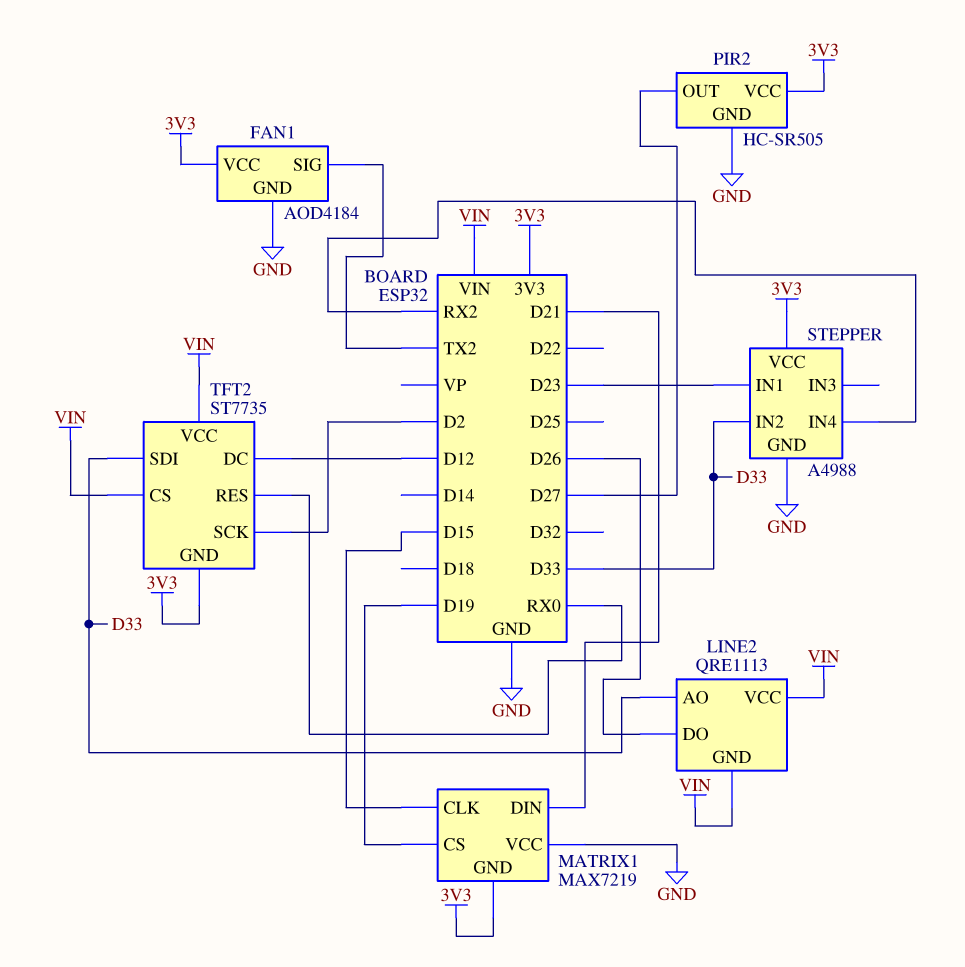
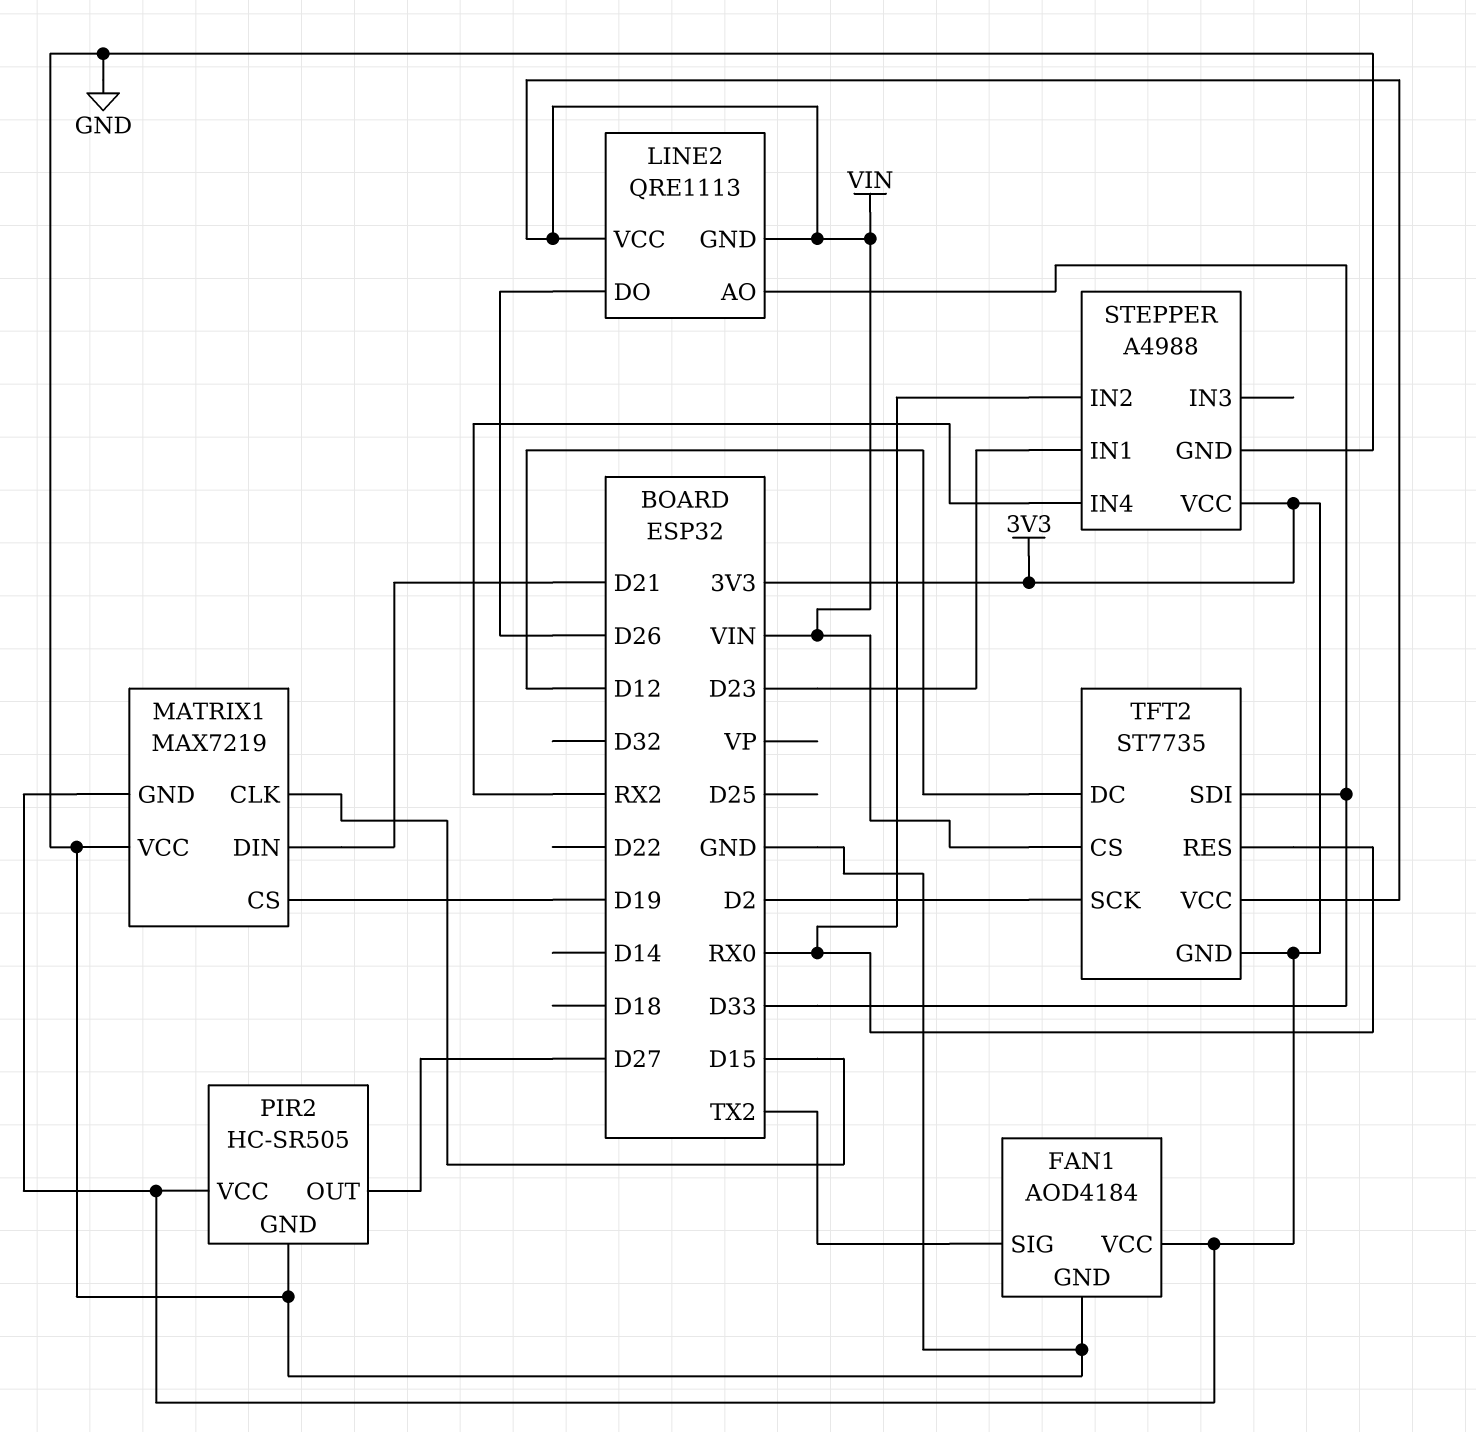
STEPPER pin IN2: D33 -> RX0

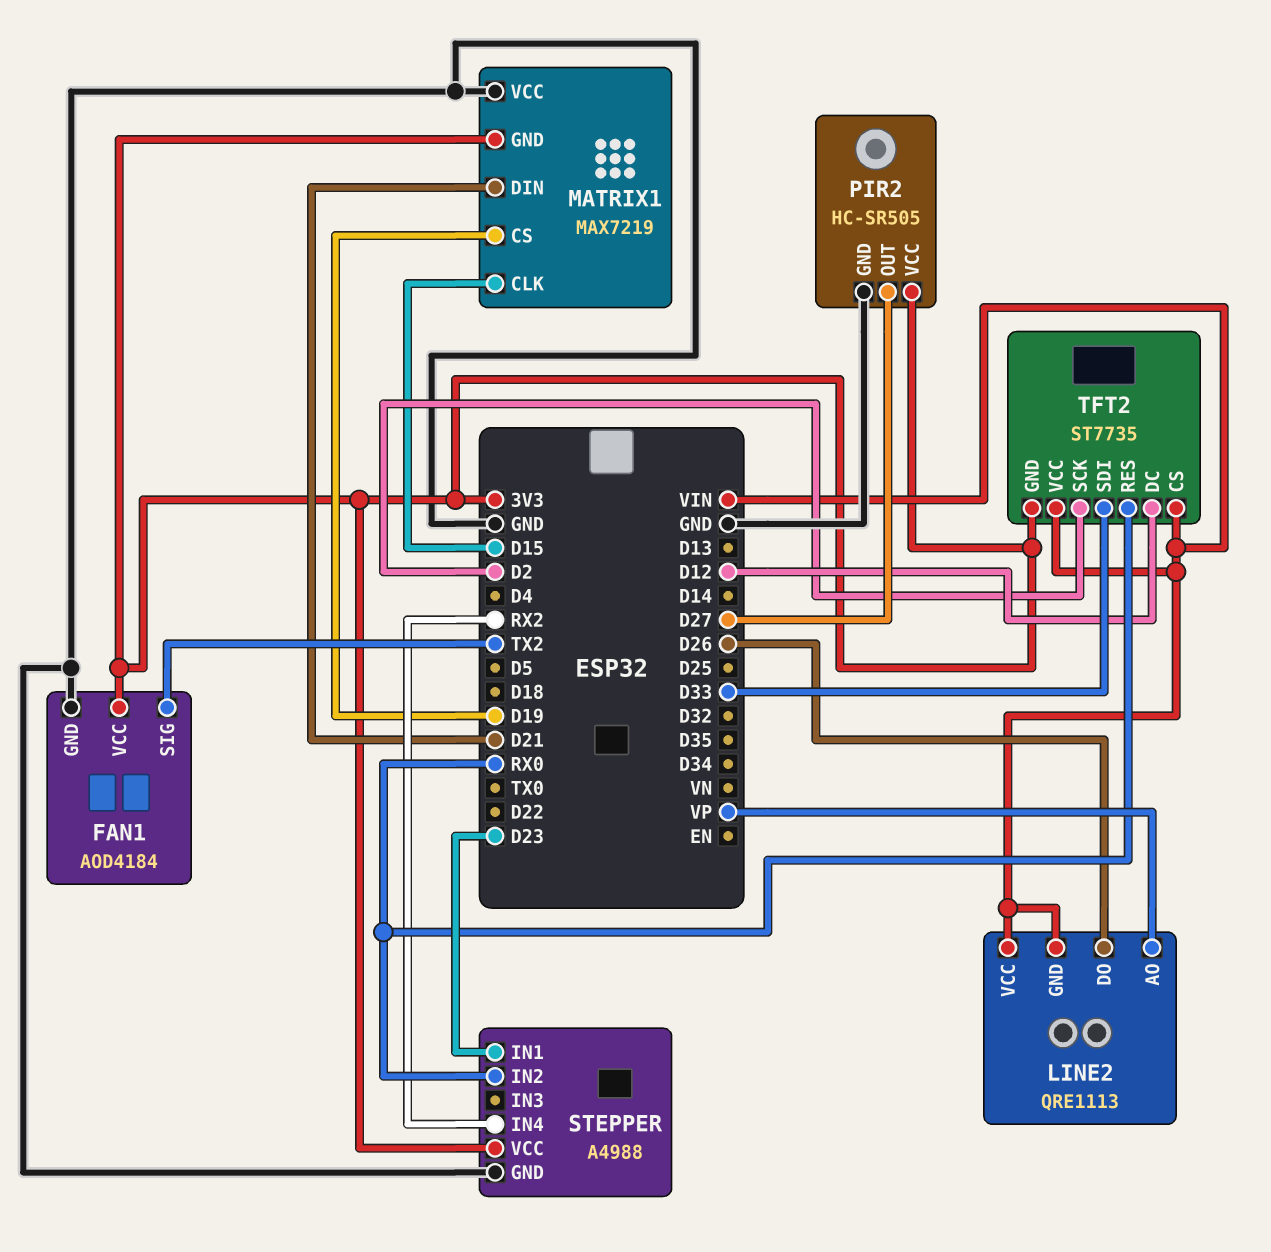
LINE2 pin AO: D33 -> VP

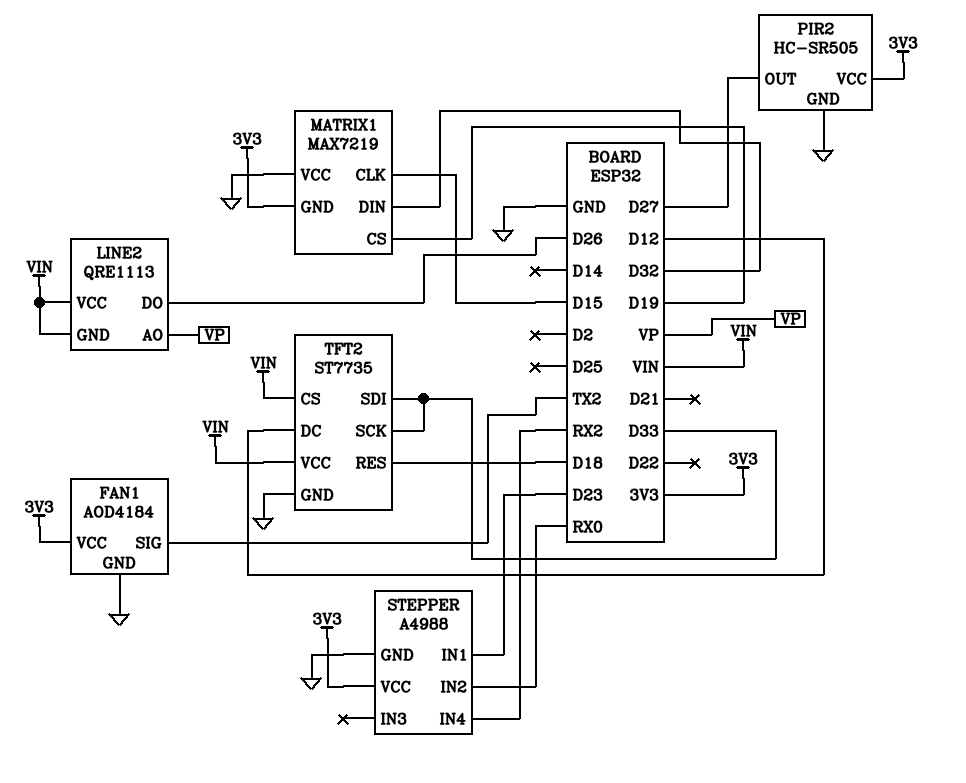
MATRIX1 pin DIN: D21 -> D32
TFT2 pin GND: 3V3 -> GND
TFT2 pin RES: RX0 -> D18
TFT2 pin SCK: D2 -> D33

